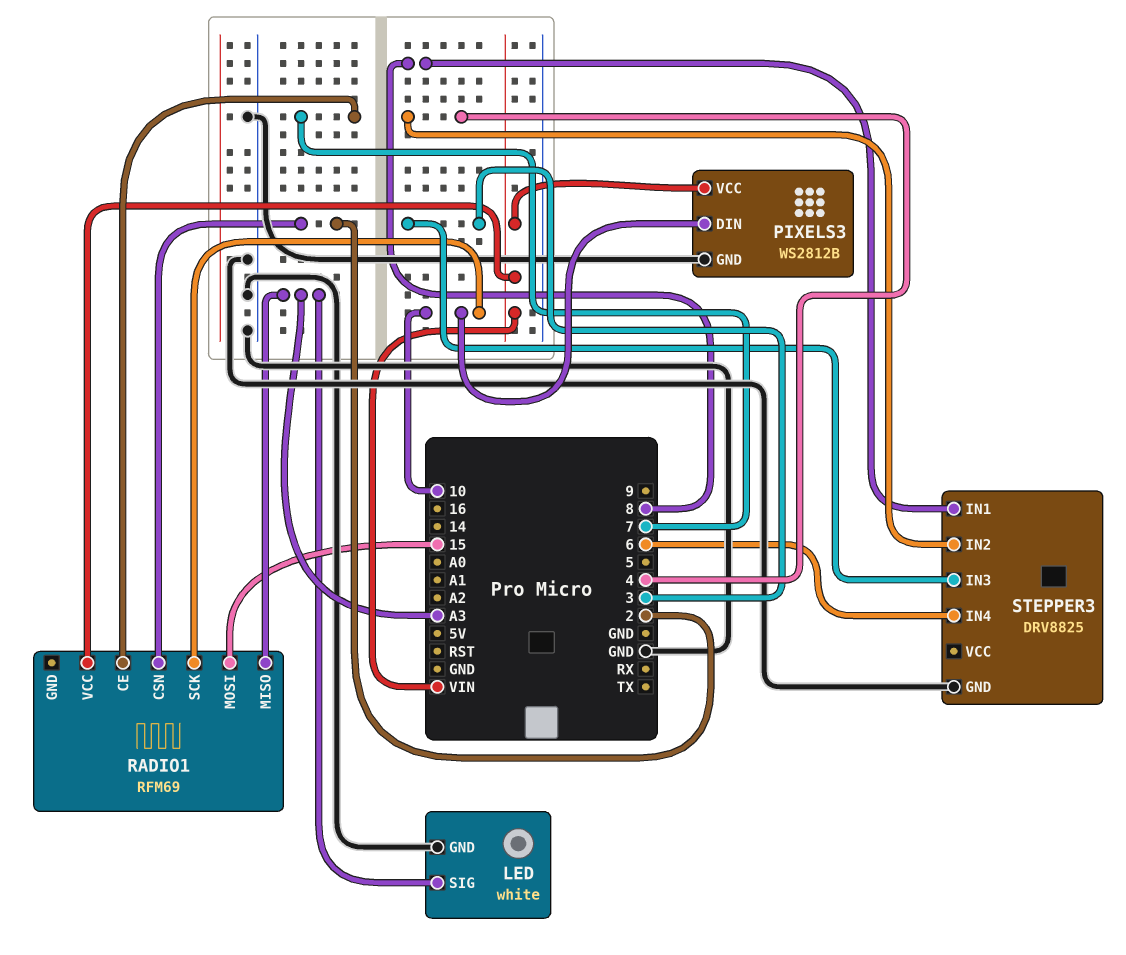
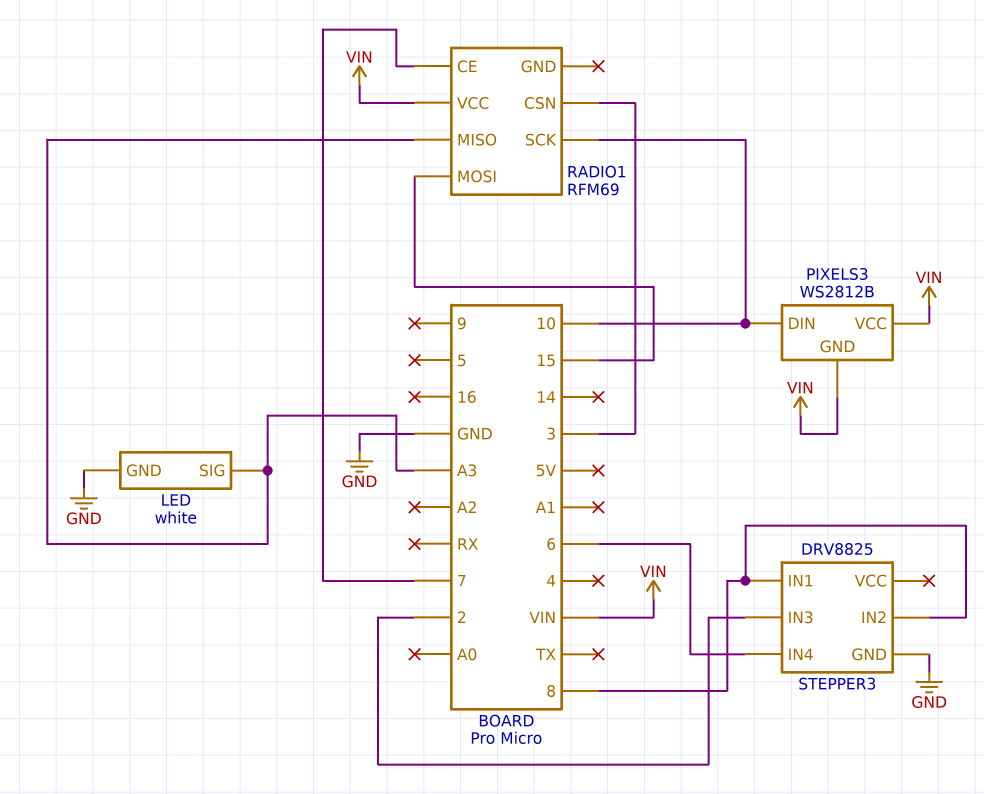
PIXELS3 pin GND: GND -> VIN
RADIO1 pin CSN: 2 -> 3
STEPPER3 pin IN2: 4 -> 8
STEPPER3 pin IN3: 3 -> 2

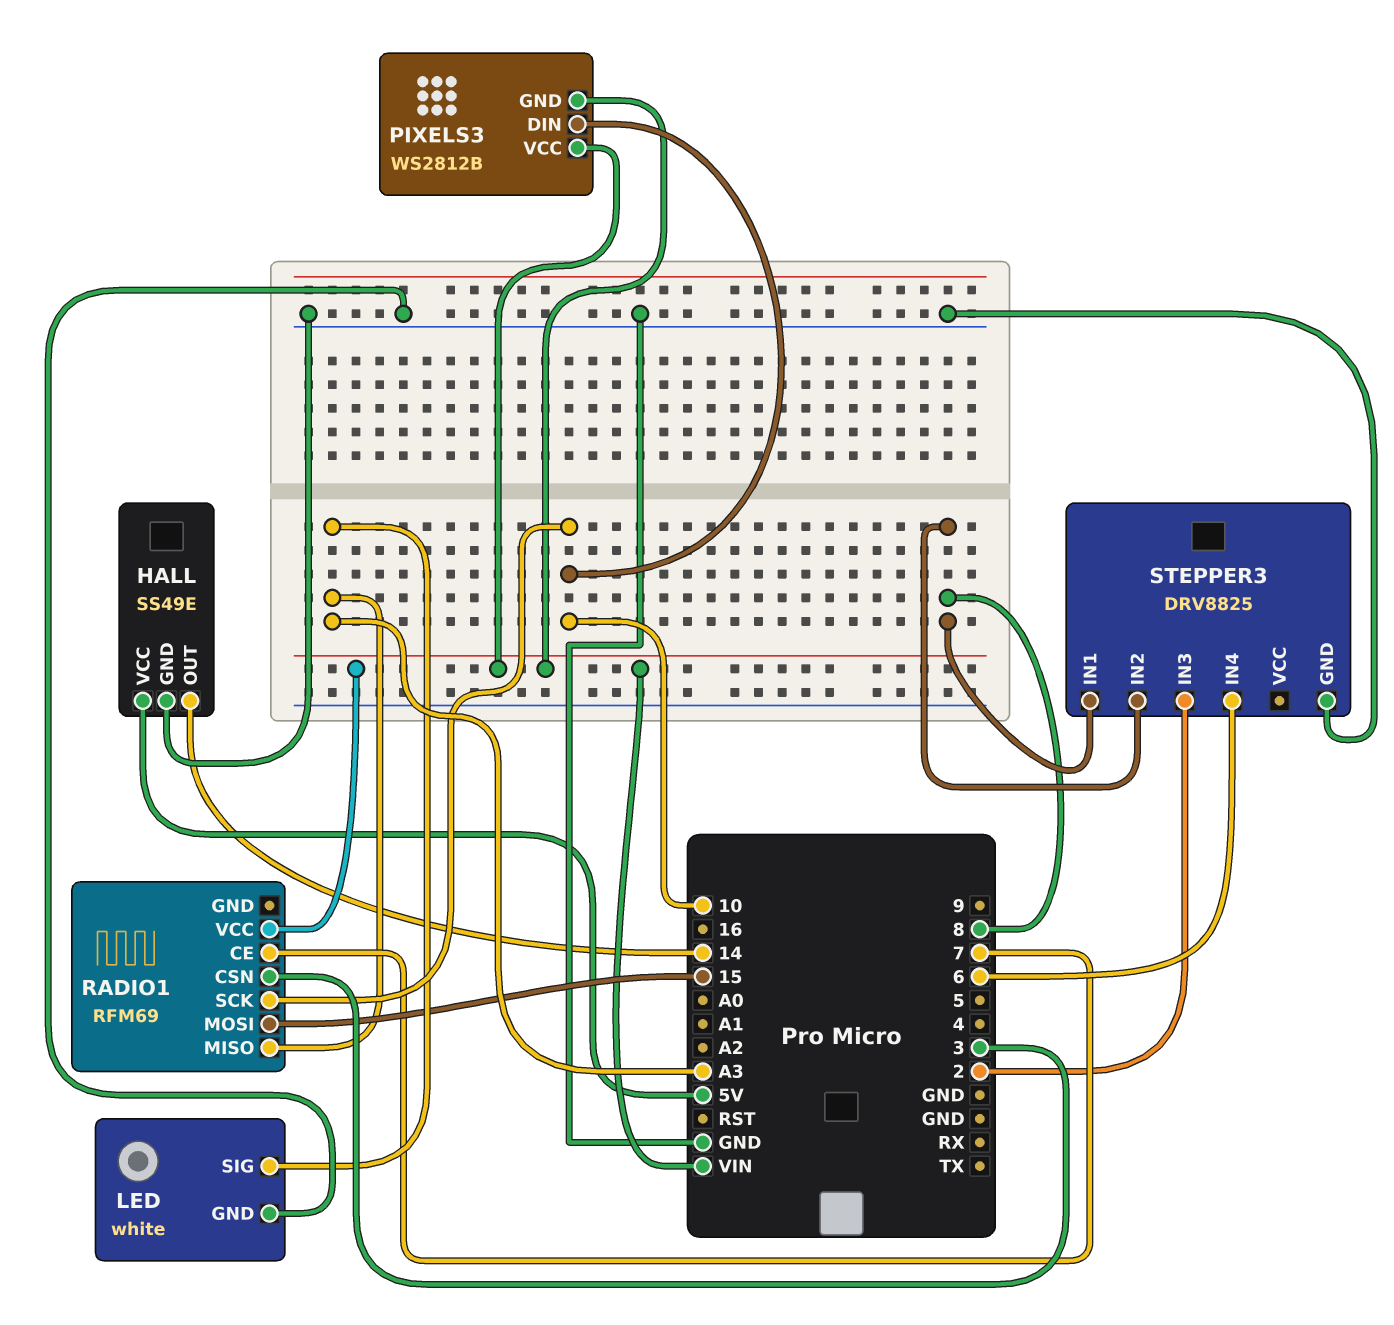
HALL: none -> SS49E
HALL pin GND: none -> GND
HALL pin OUT: none -> 14
HALL pin VCC: none -> 5V

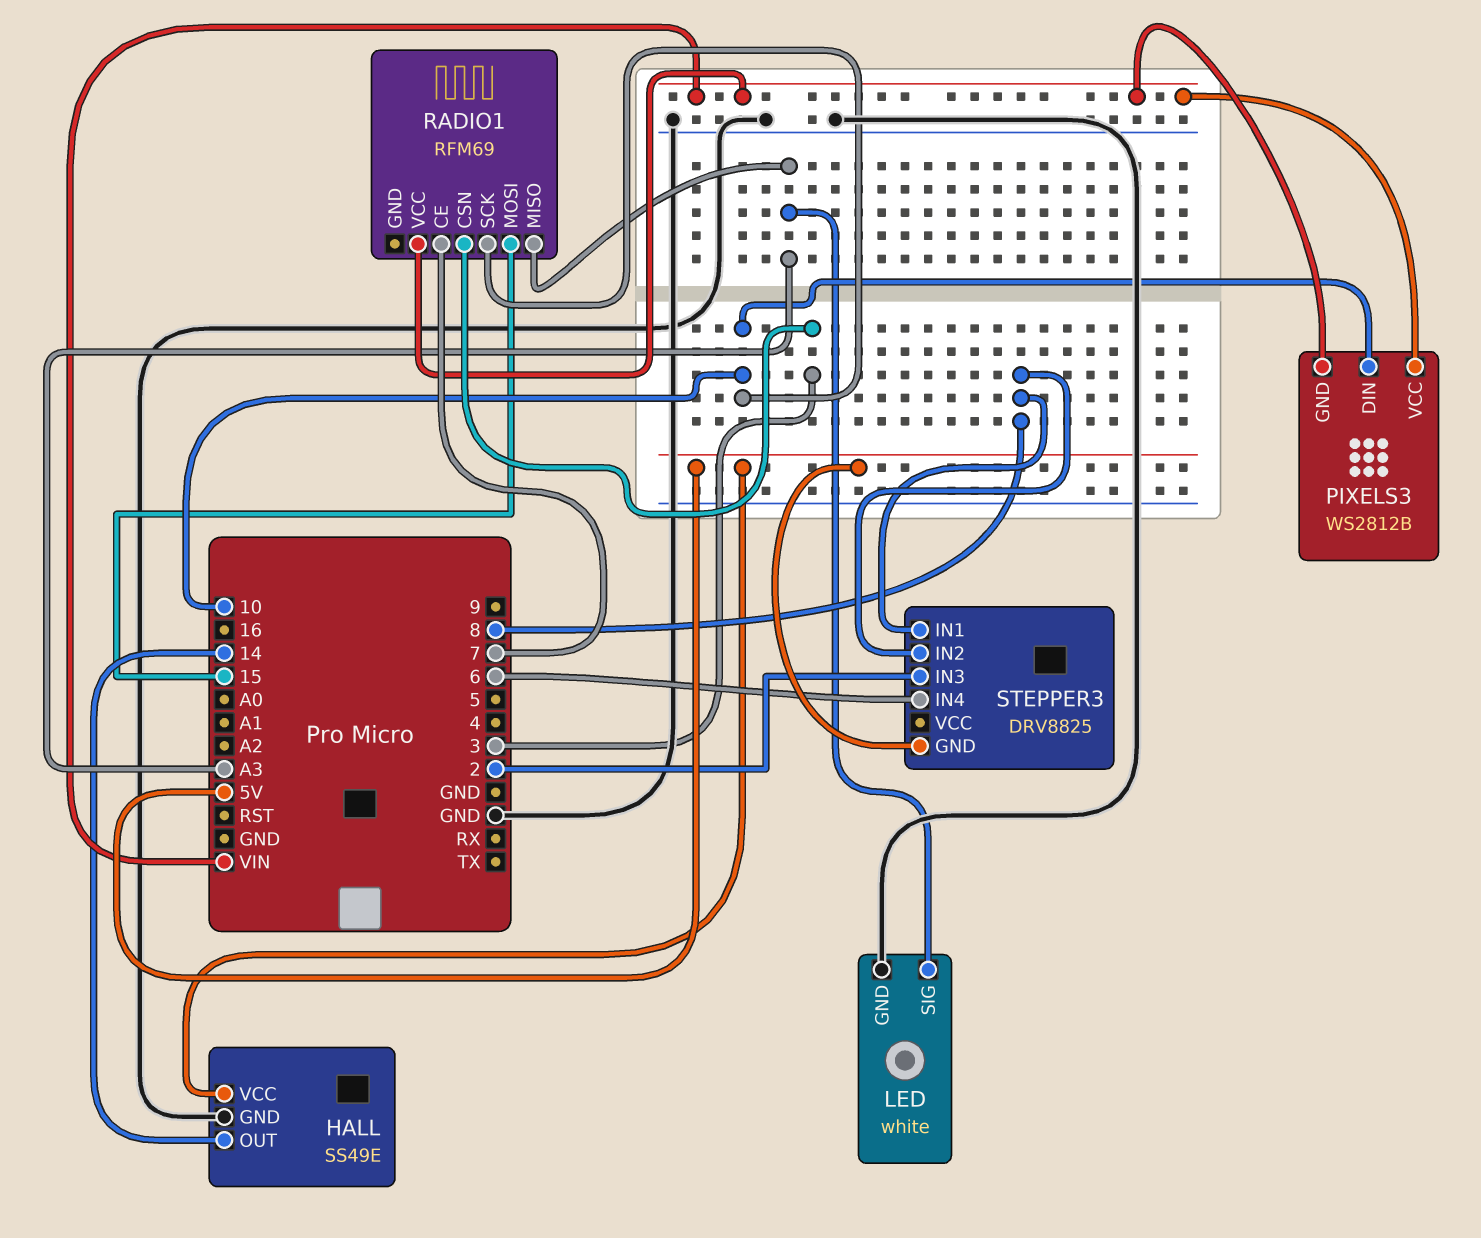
STEPPER3 pin GND: GND -> 5V

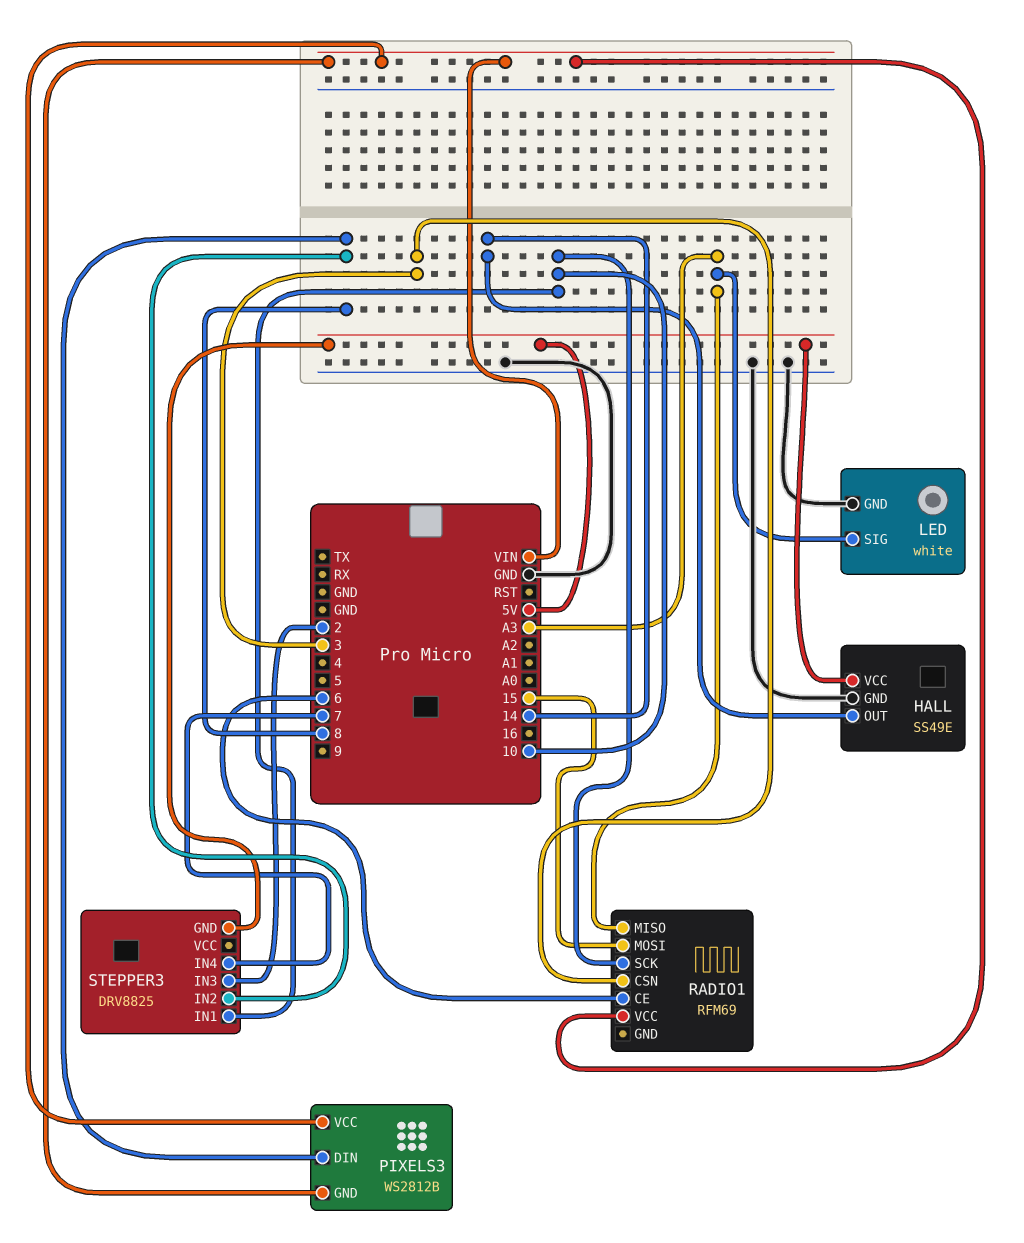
PIXELS3 pin DIN: 10 -> 8
RADIO1 pin CE: 7 -> 6
STEPPER3 pin IN1: 8 -> 10
STEPPER3 pin IN4: 6 -> 7

